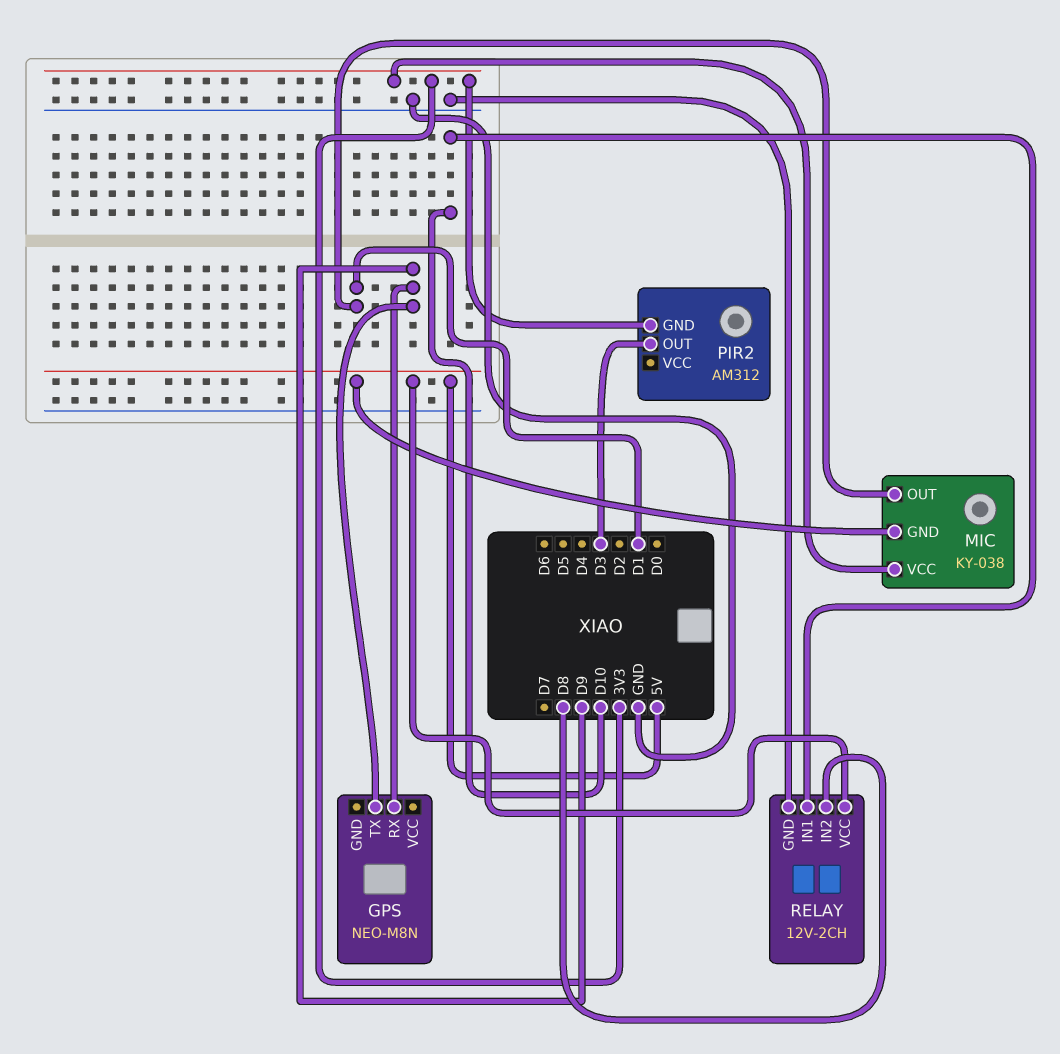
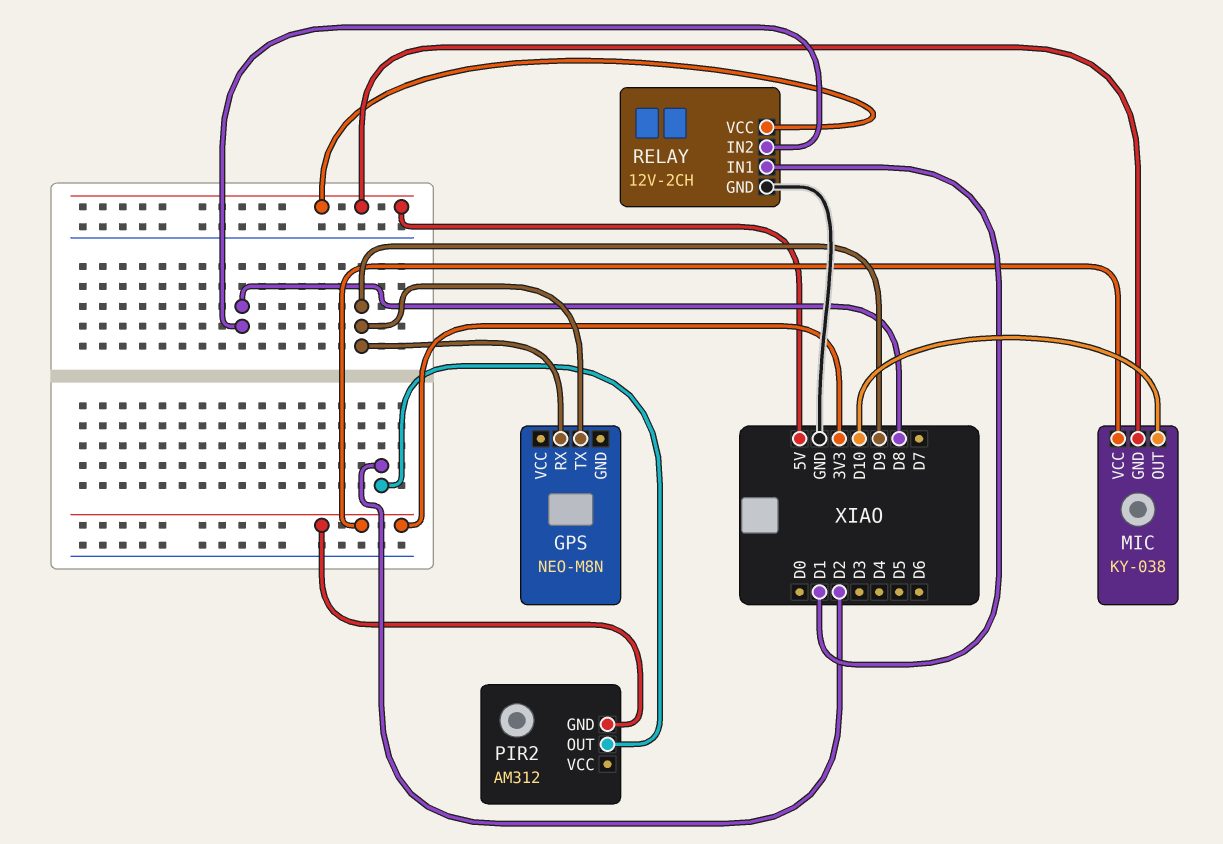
MIC pin OUT: D1 -> D10
PIR2 pin OUT: D3 -> D2
RELAY pin IN1: D10 -> D1

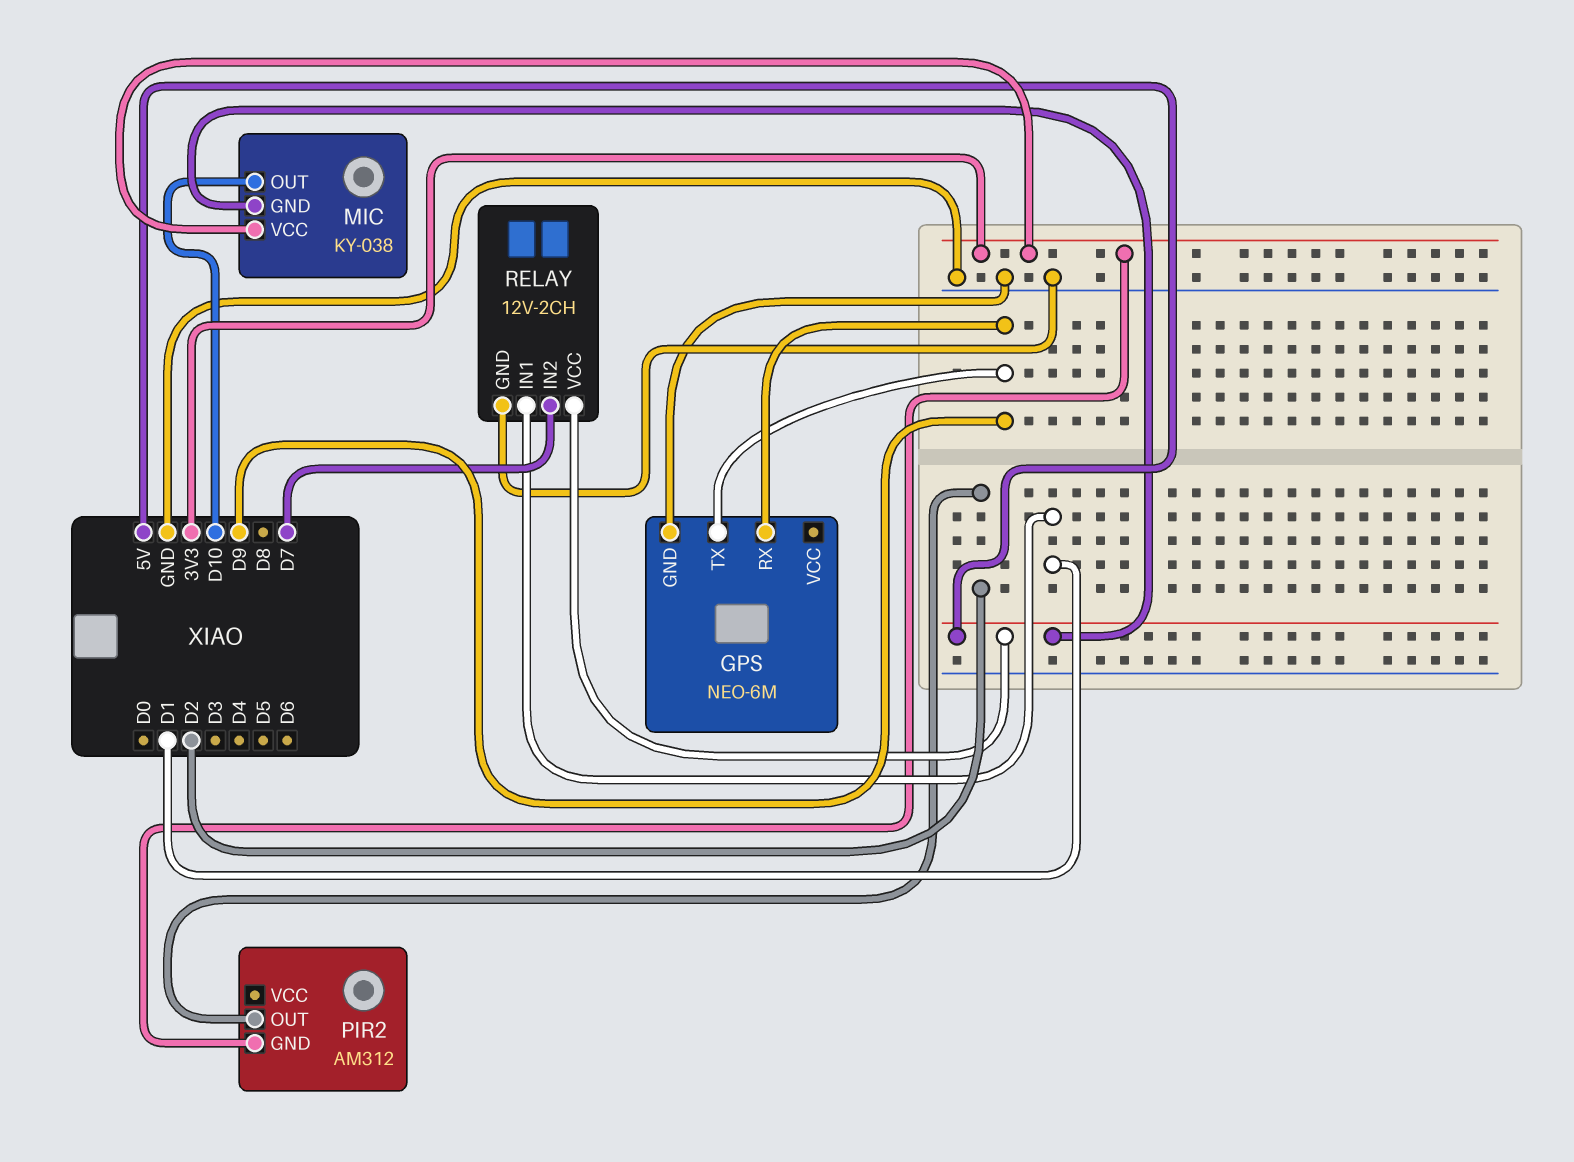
GPS: NEO-M8N -> NEO-6M
GPS pin GND: none -> GND
RELAY pin IN2: D8 -> D7

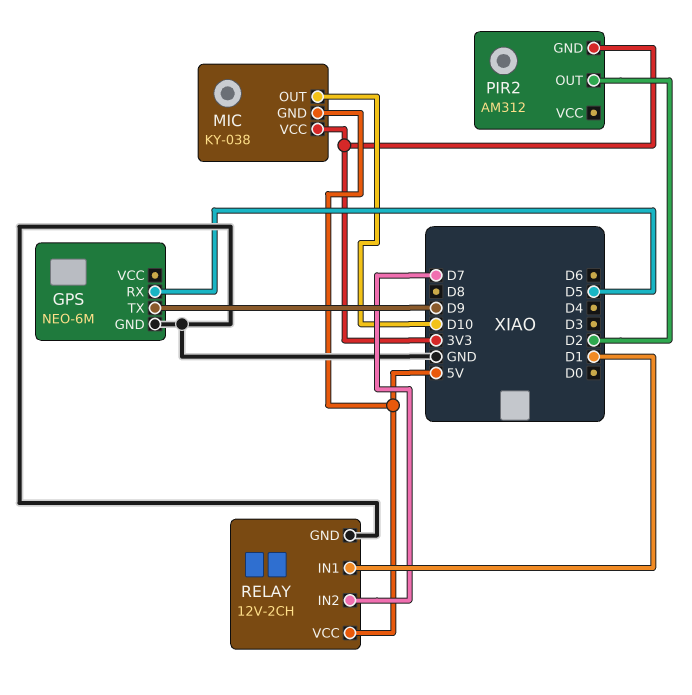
GPS pin RX: D9 -> D5

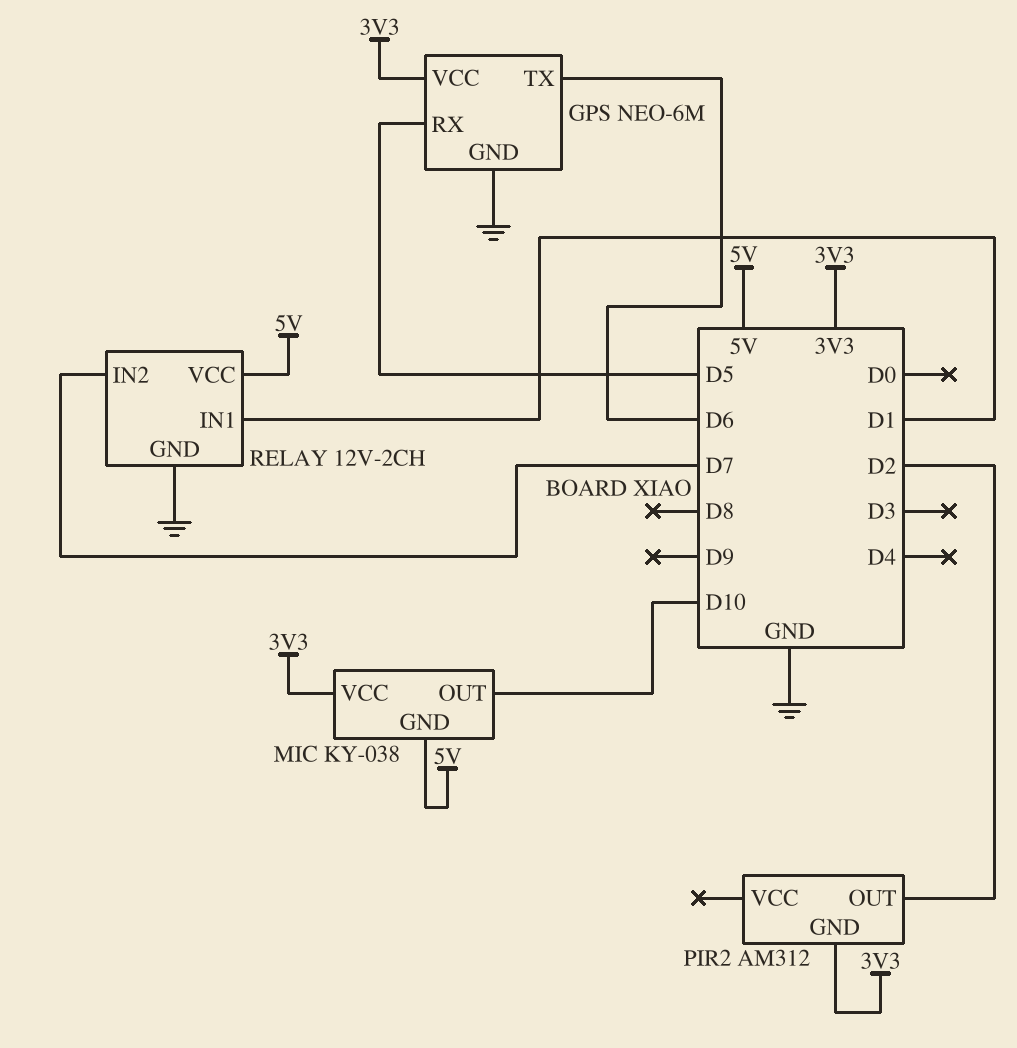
GPS pin TX: D9 -> D6
GPS pin VCC: none -> 3V3

